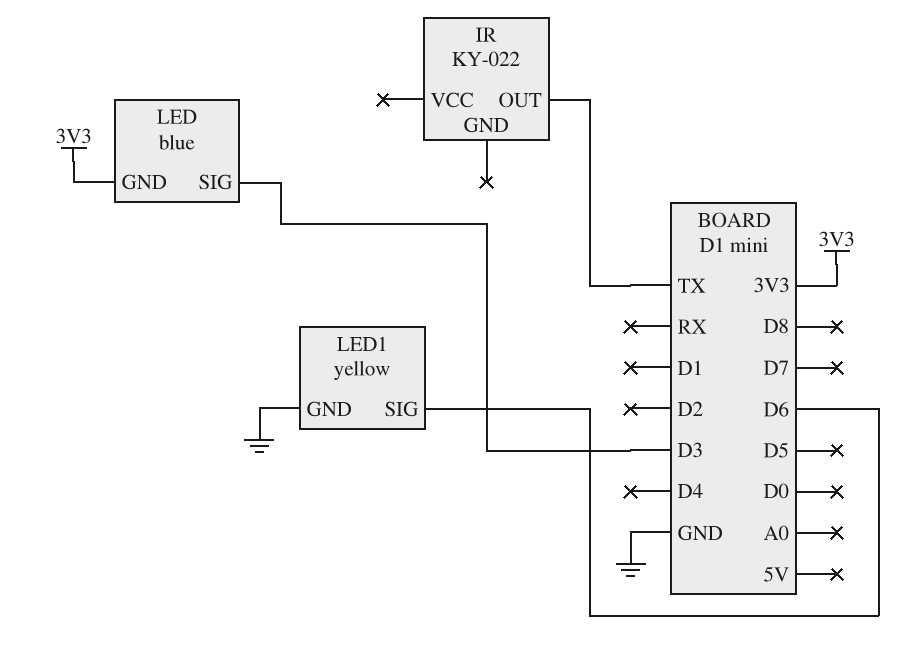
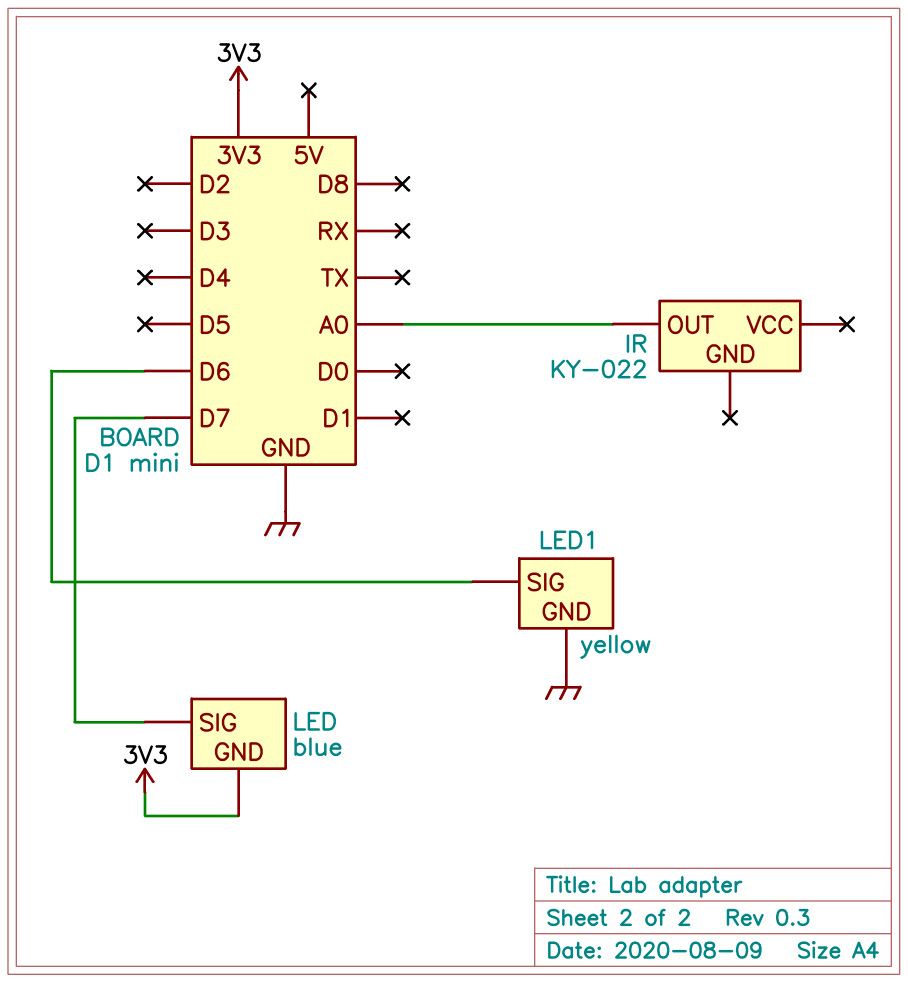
IR pin OUT: TX -> A0
LED pin SIG: D3 -> D7

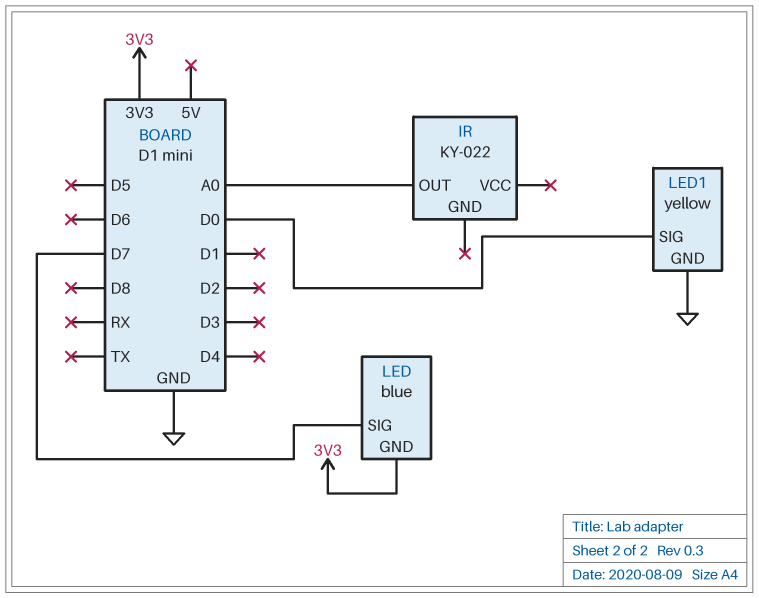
LED1 pin SIG: D6 -> D0

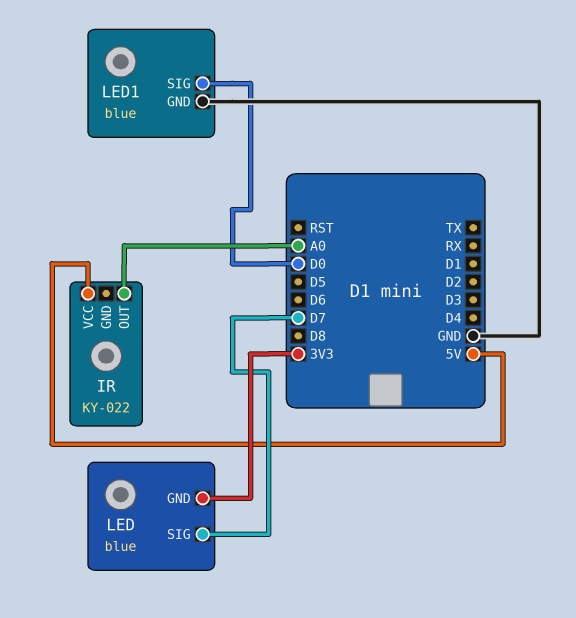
IR pin VCC: none -> 5V
LED1: yellow -> blue

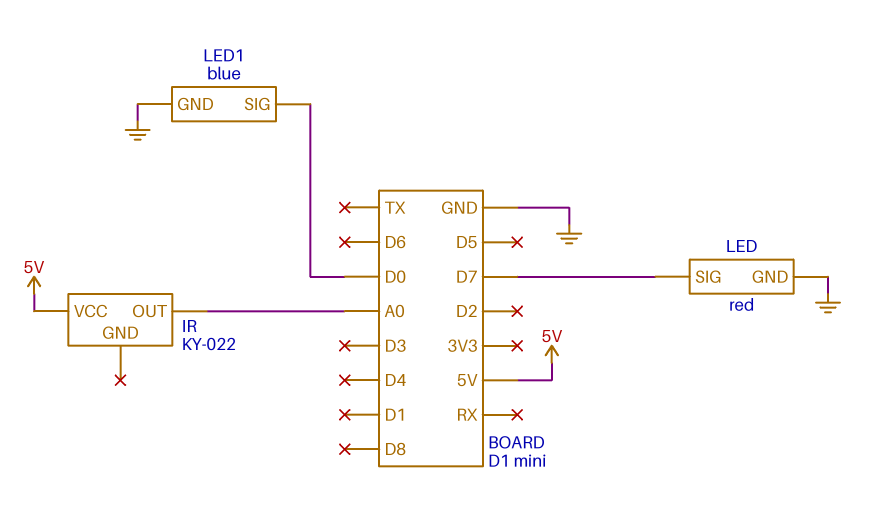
LED: blue -> red
LED pin GND: 3V3 -> GND

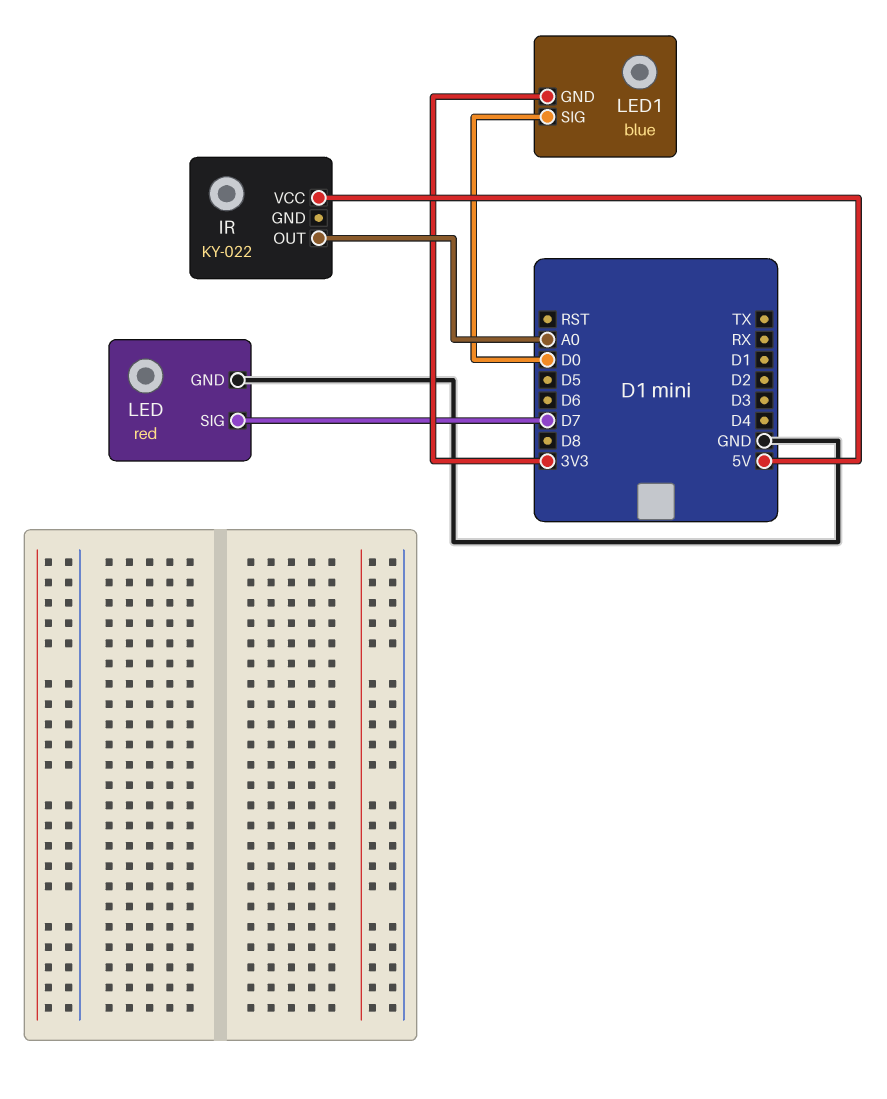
LED1 pin GND: GND -> 3V3

